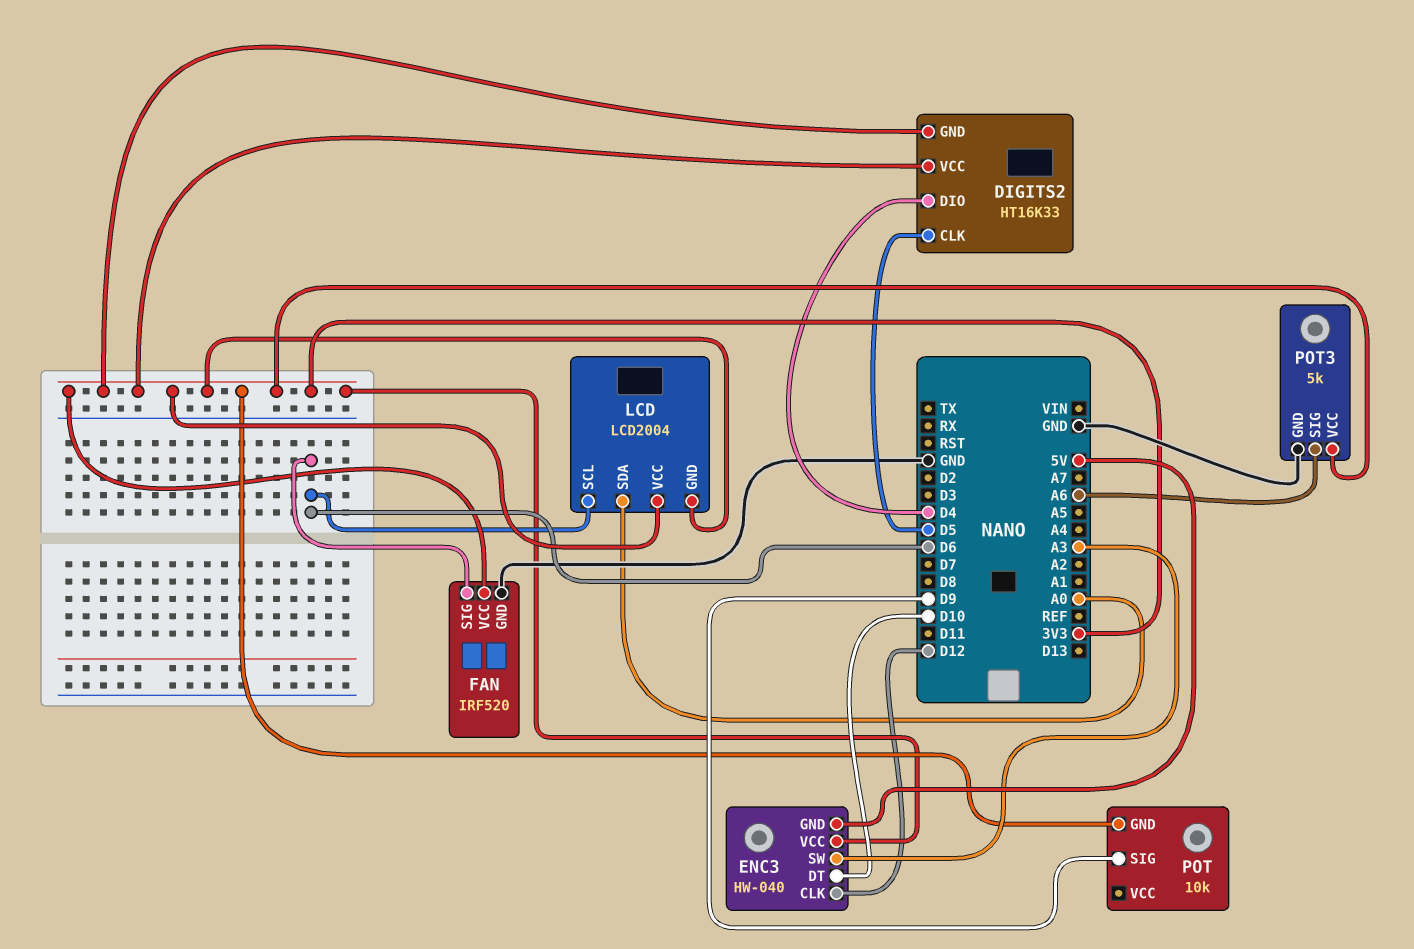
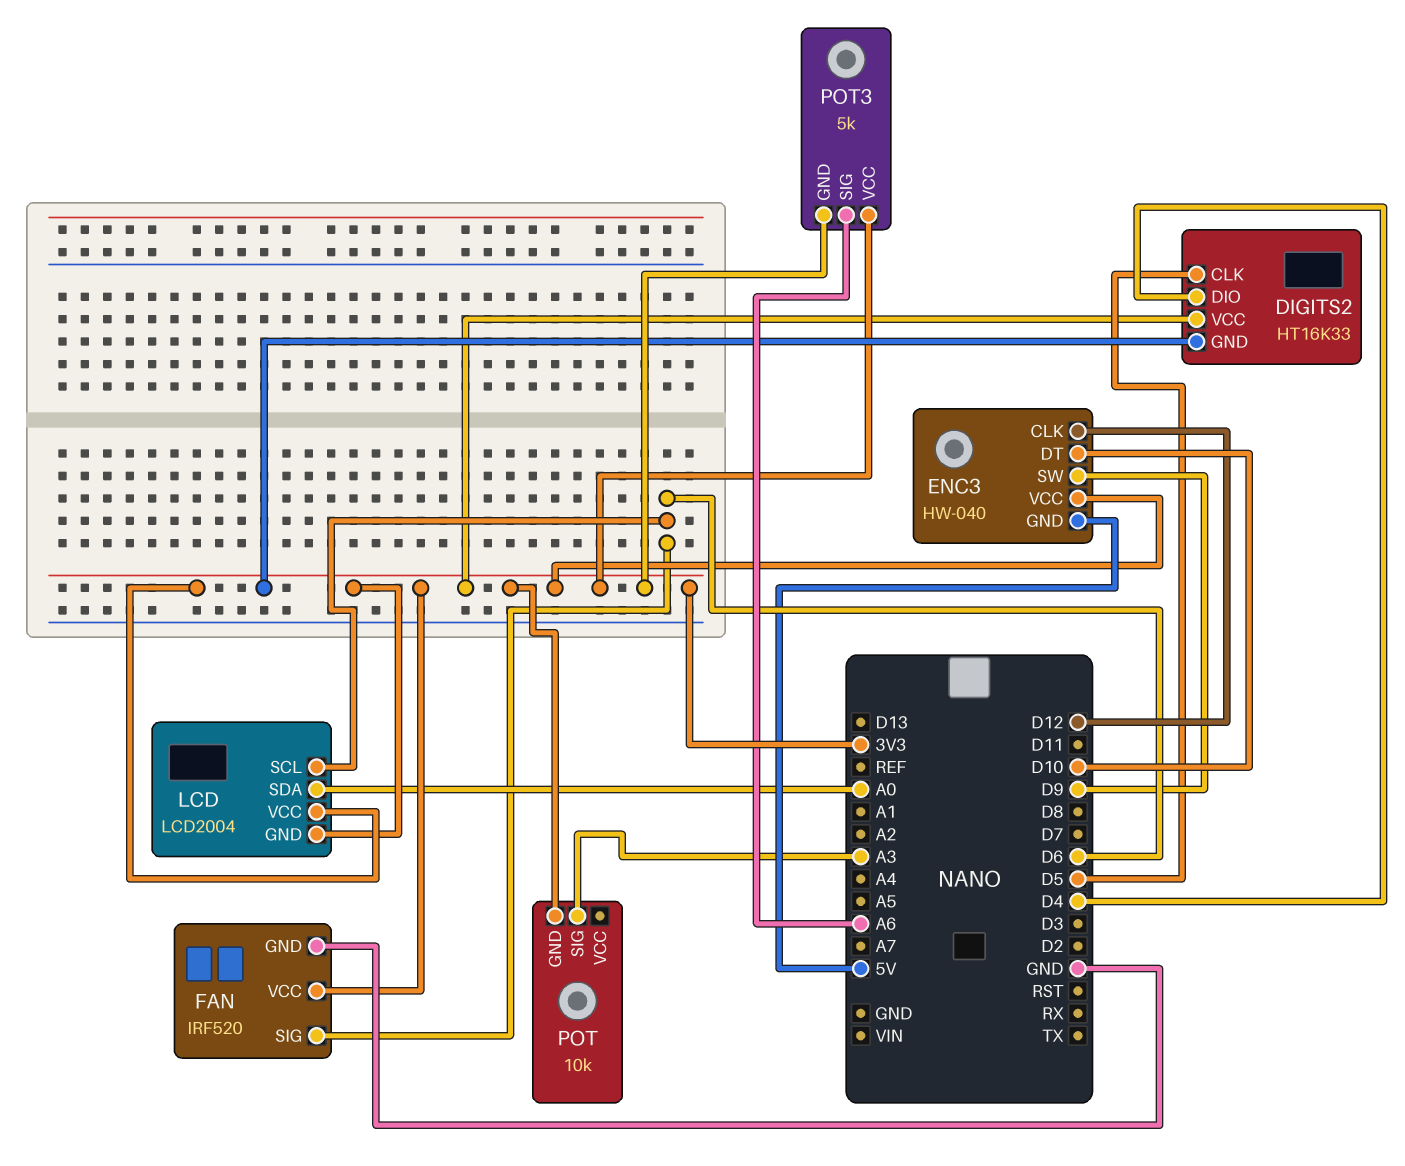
ENC3 pin SW: A3 -> D9
POT pin SIG: D9 -> A3
POT3 pin GND: GND -> 3V3

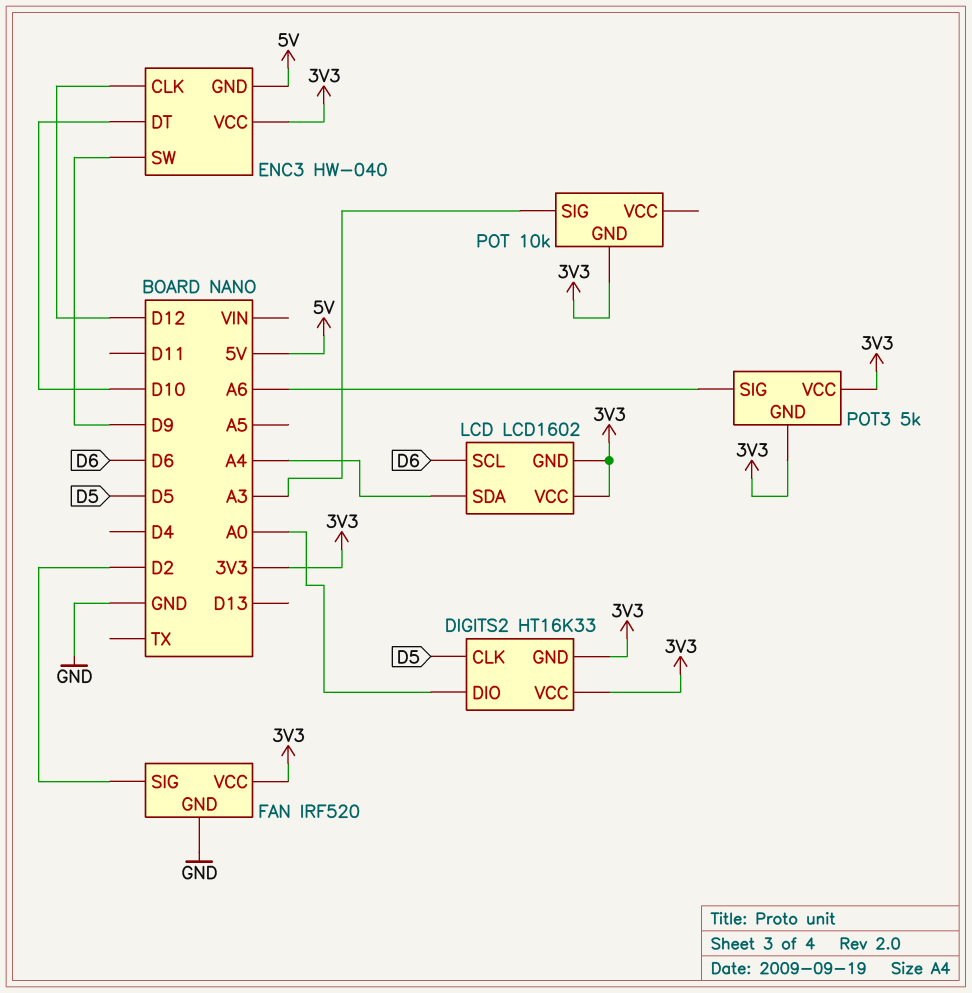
DIGITS2 pin DIO: D4 -> A0
FAN pin SIG: D6 -> D2
LCD: LCD2004 -> LCD1602
LCD pin SDA: A0 -> A4

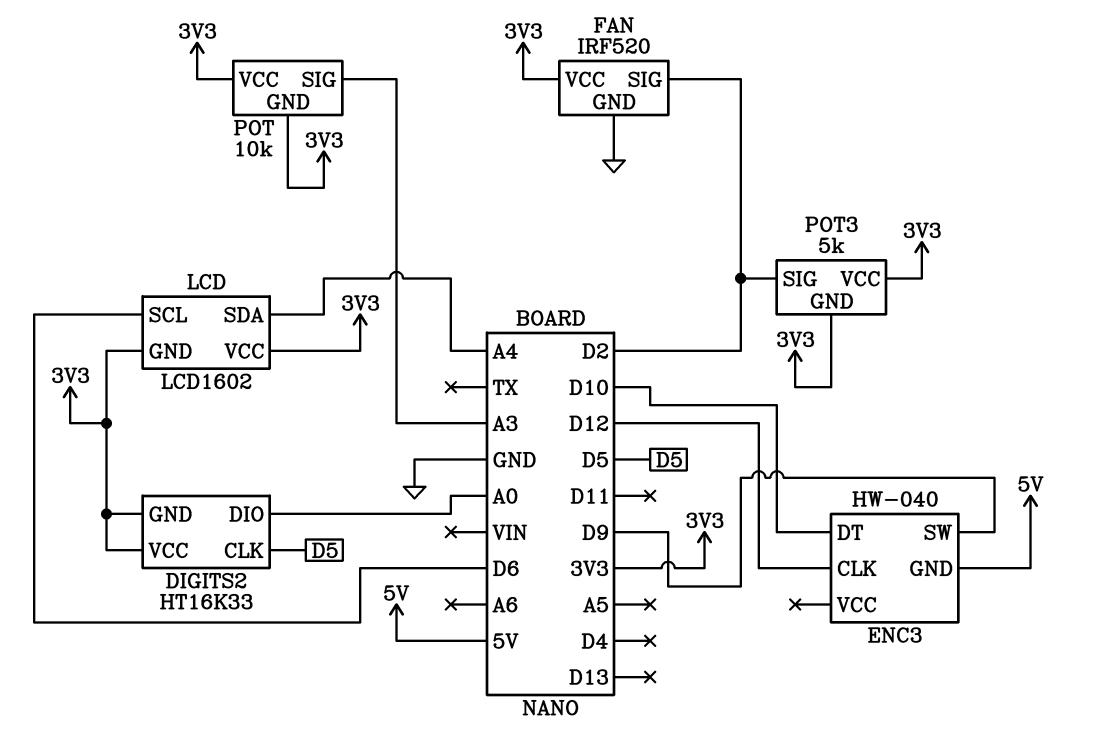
ENC3 pin VCC: 3V3 -> none
POT pin VCC: none -> 3V3
POT3 pin SIG: A6 -> D2

